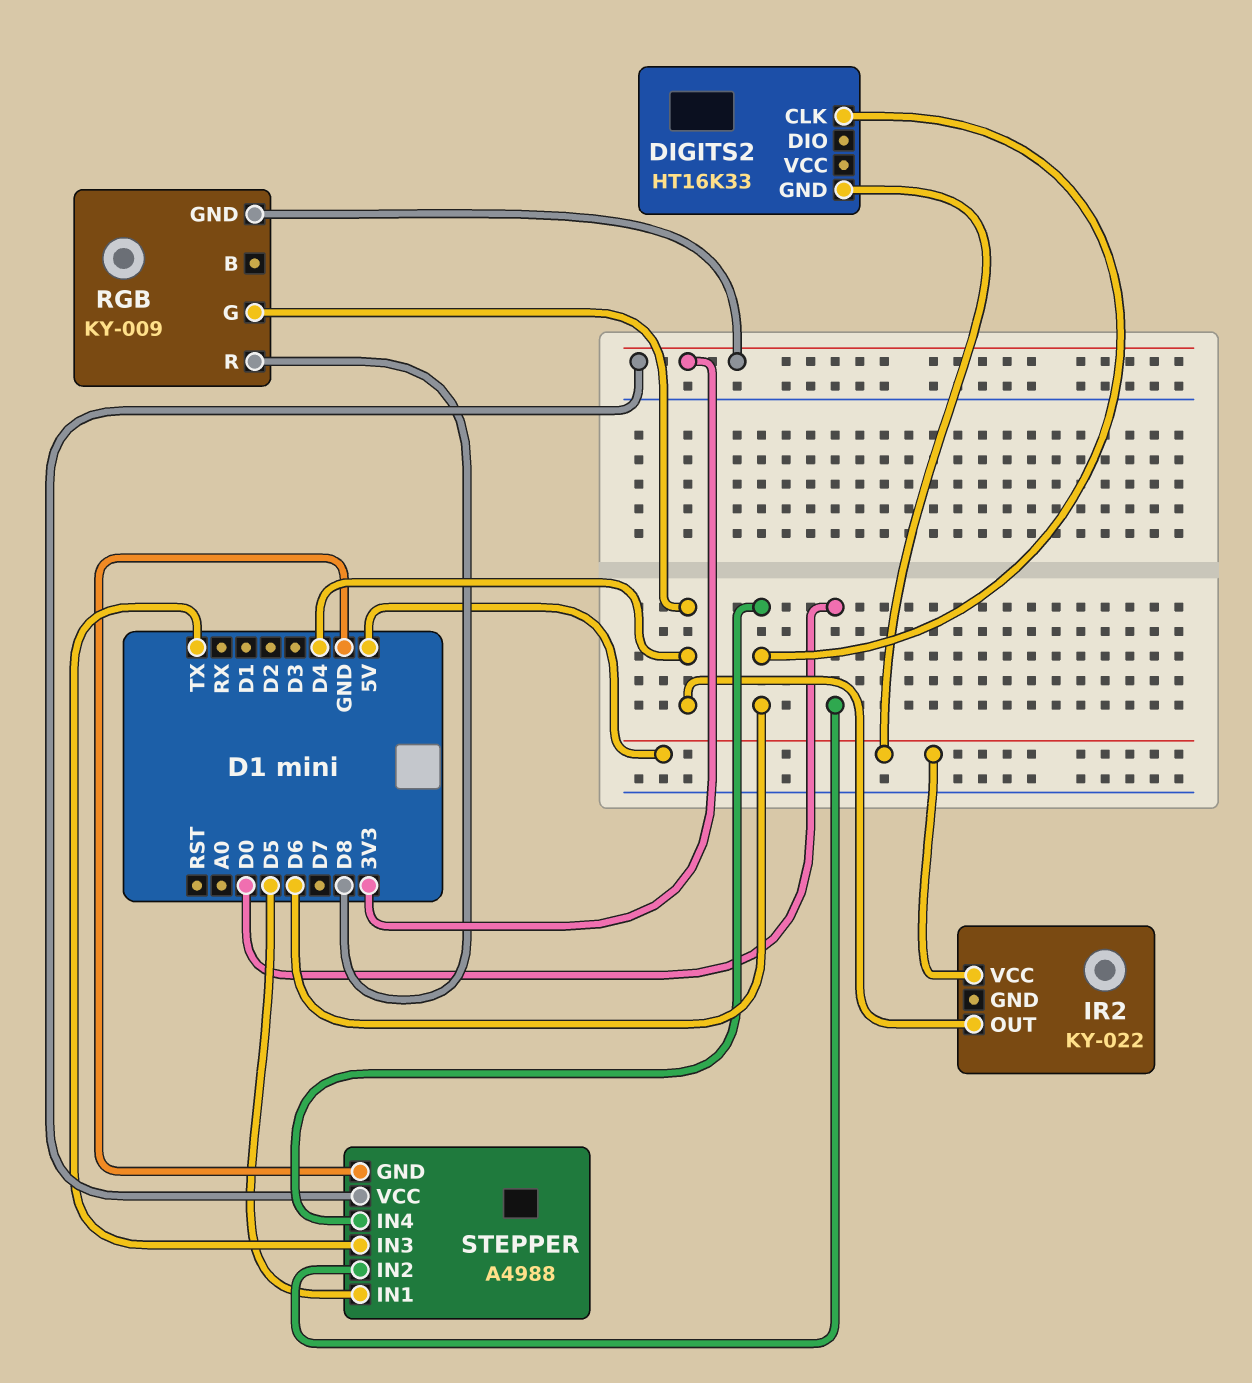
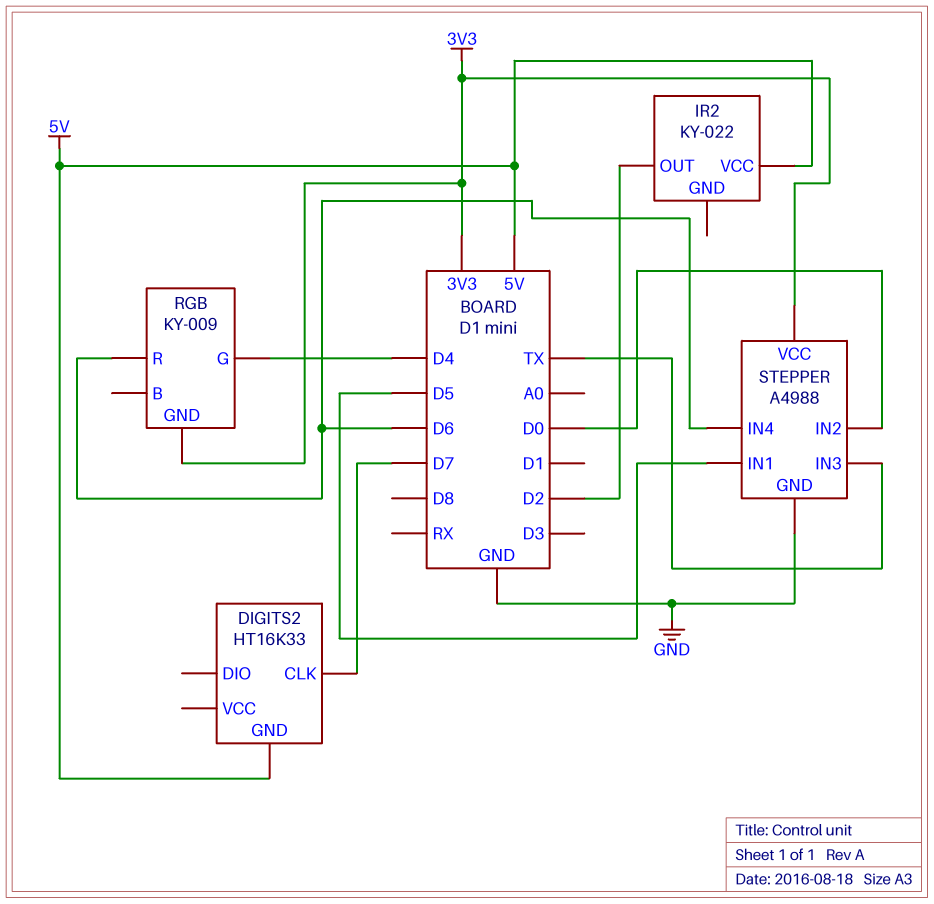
DIGITS2 pin CLK: D6 -> D7
IR2 pin OUT: D4 -> D2
RGB pin R: D8 -> D6

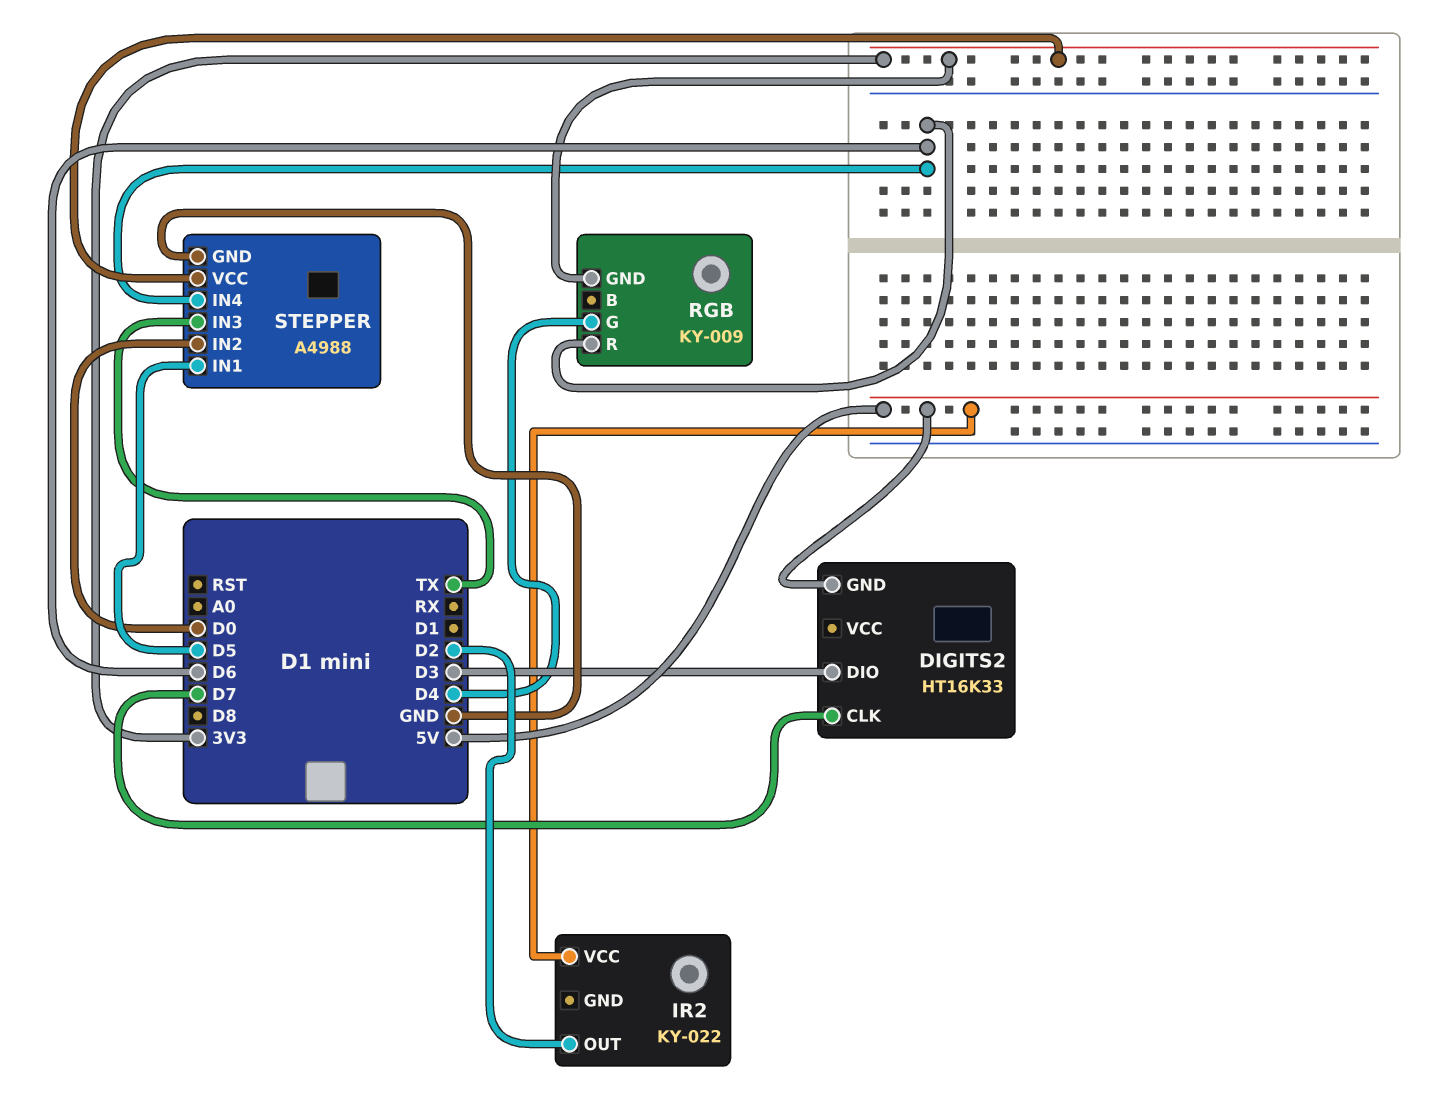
DIGITS2 pin DIO: none -> D3

